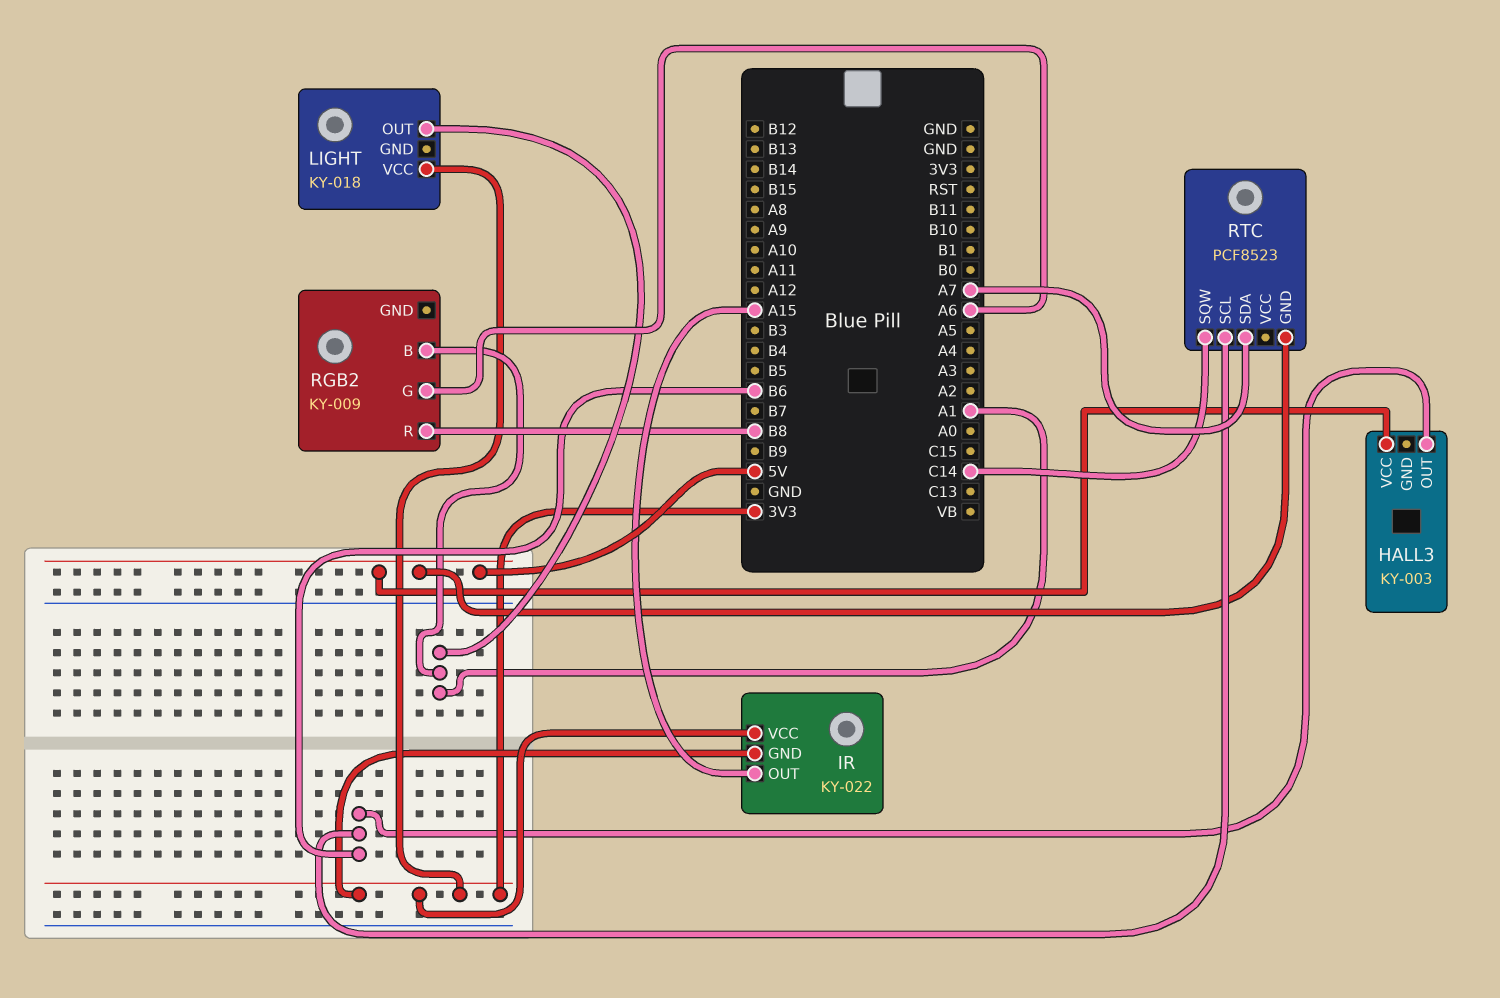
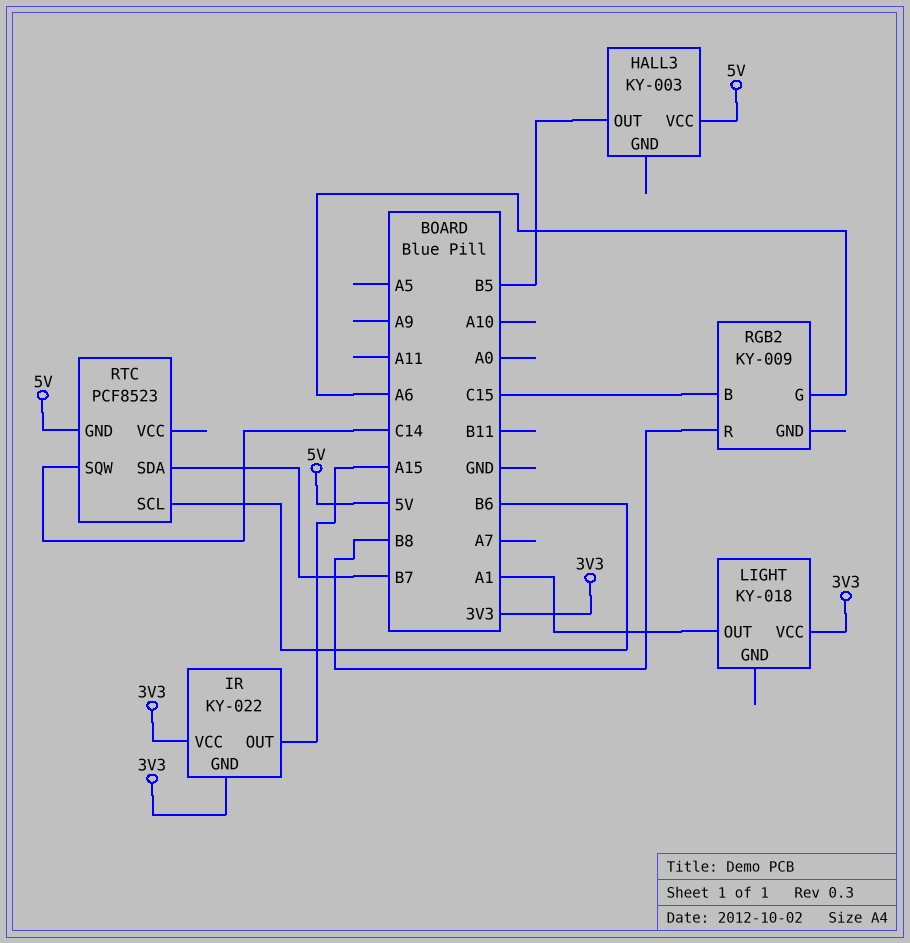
HALL3 pin OUT: B6 -> B5
RGB2 pin B: A1 -> C15
RTC pin SDA: A7 -> B7

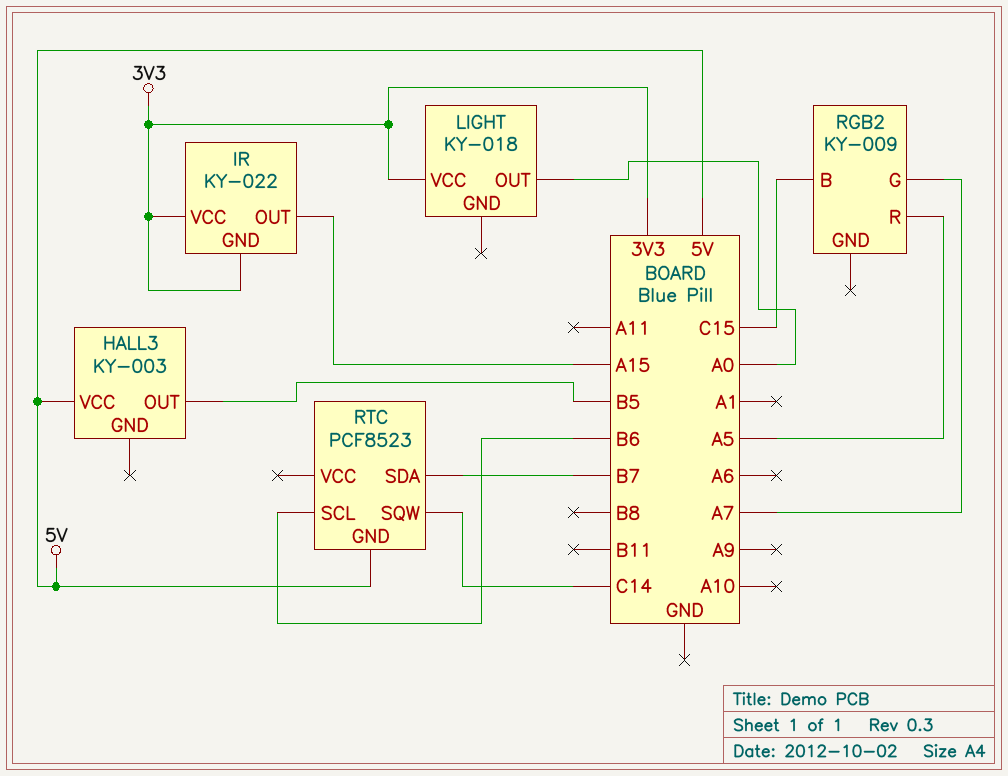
LIGHT pin OUT: A1 -> A0
RGB2 pin G: A6 -> A7
RGB2 pin R: B8 -> A5

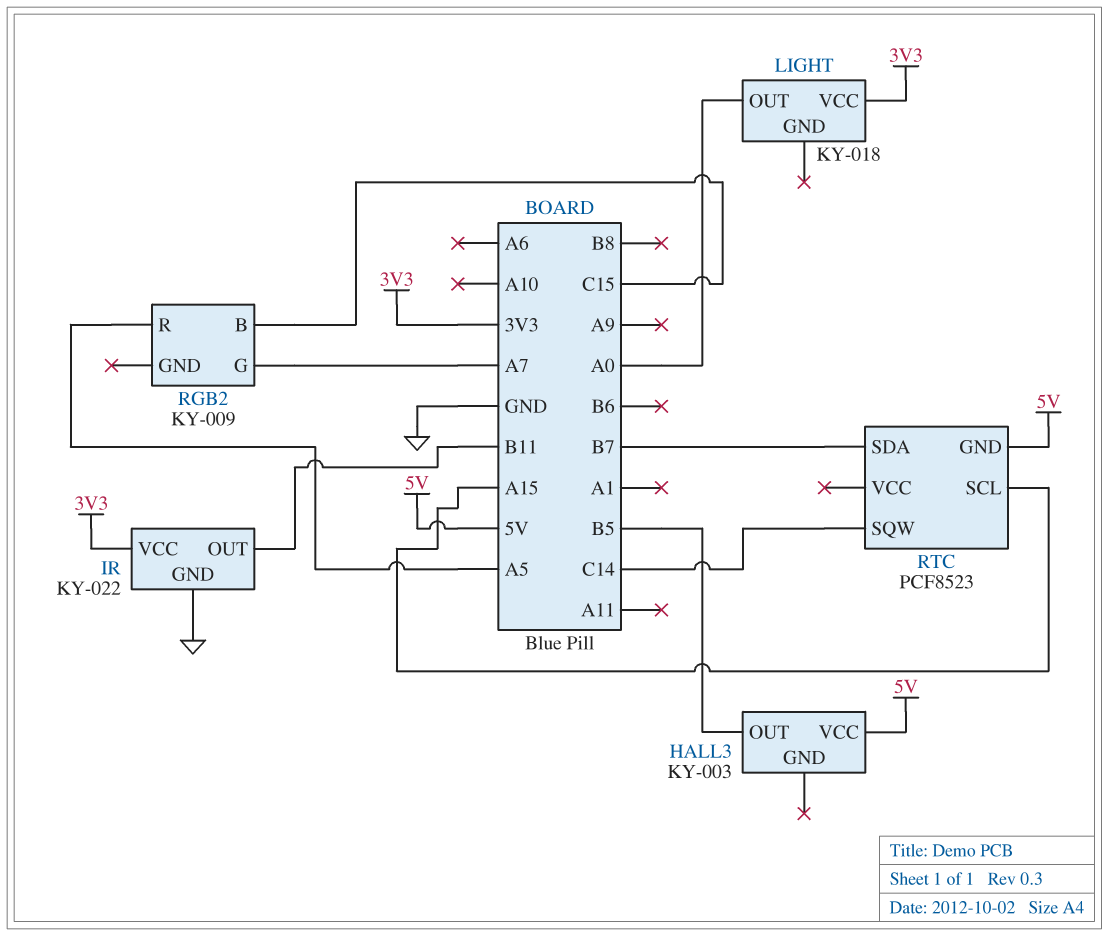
IR pin GND: 3V3 -> GND
IR pin OUT: A15 -> B11
RTC pin SCL: B6 -> A15

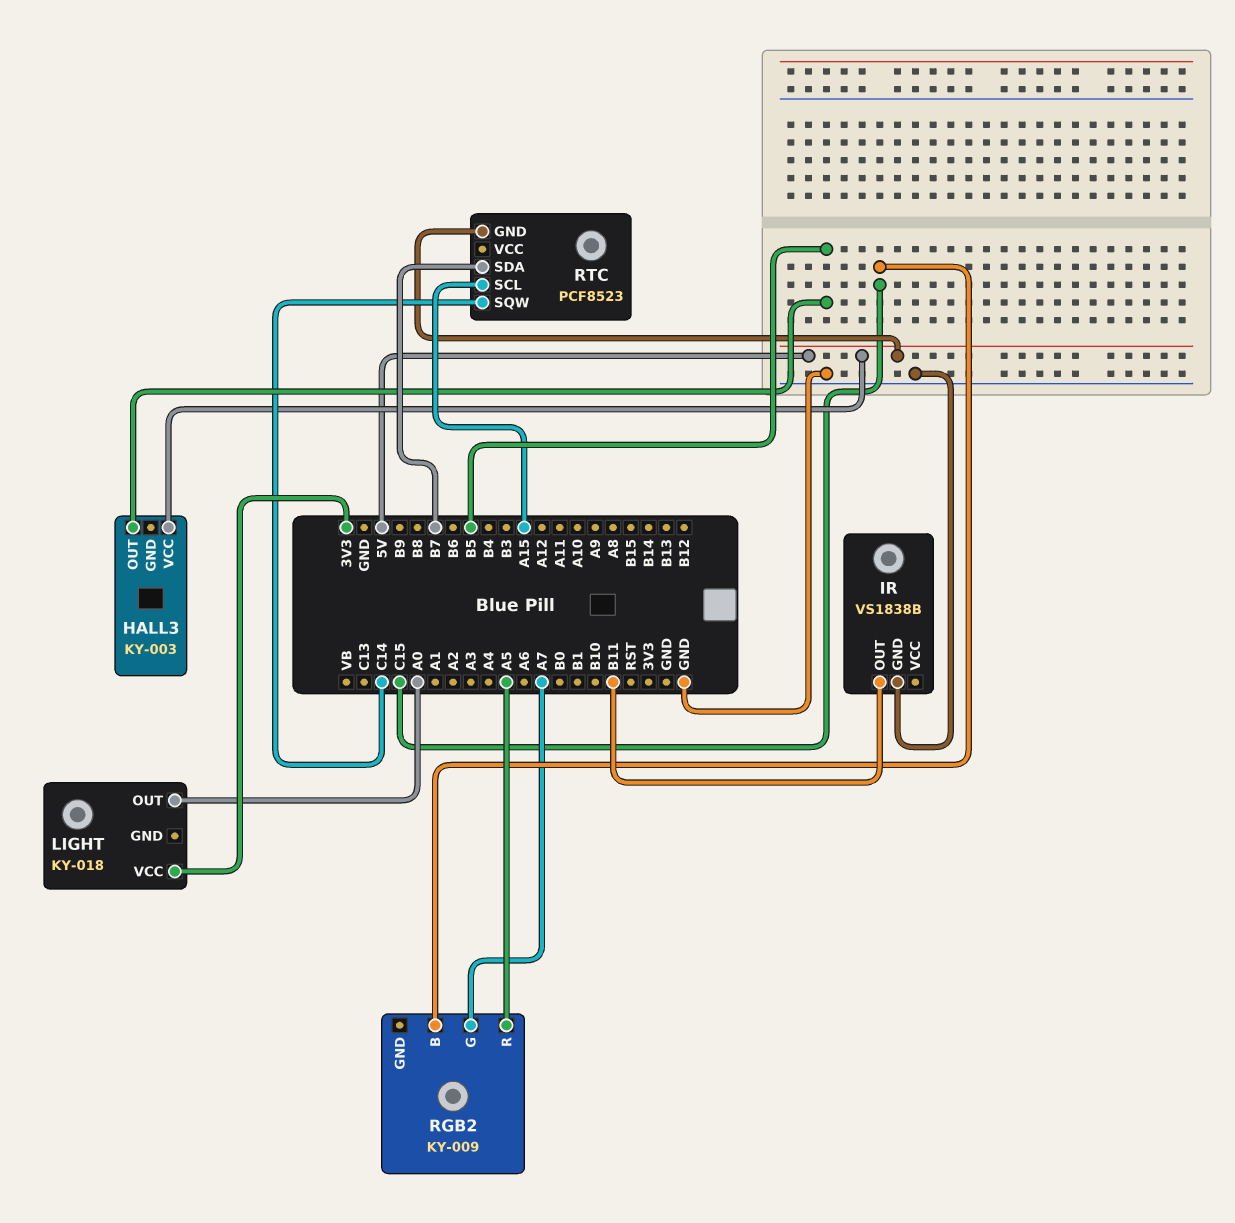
IR: KY-022 -> VS1838B
IR pin VCC: 3V3 -> none

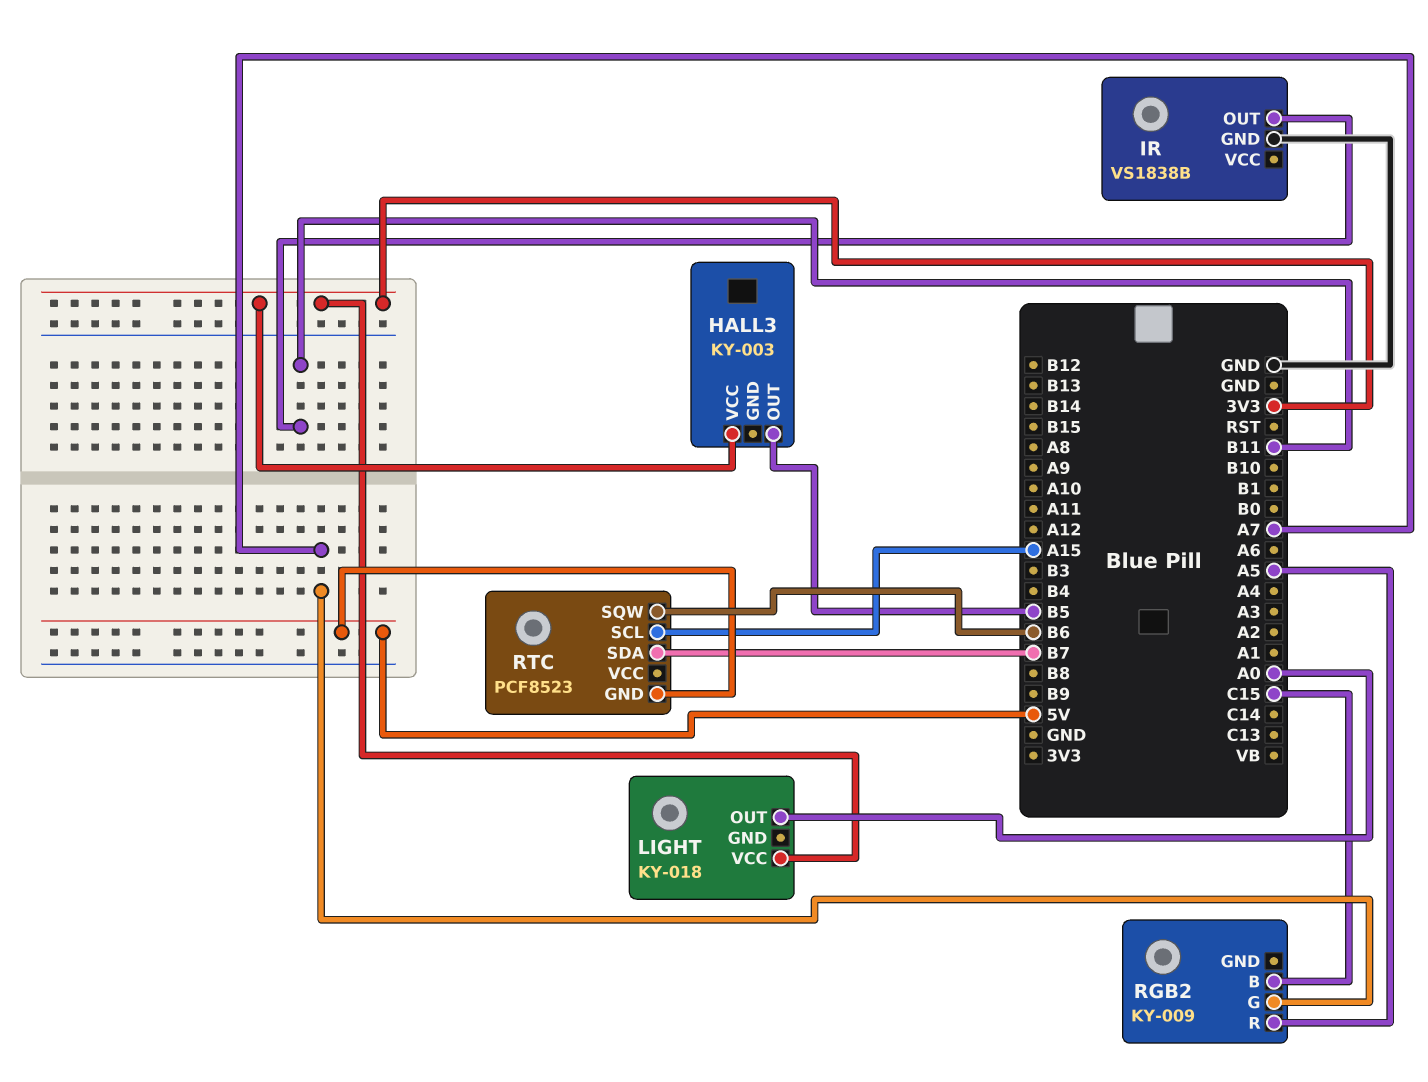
HALL3 pin VCC: 5V -> 3V3
RTC pin SQW: C14 -> B6

